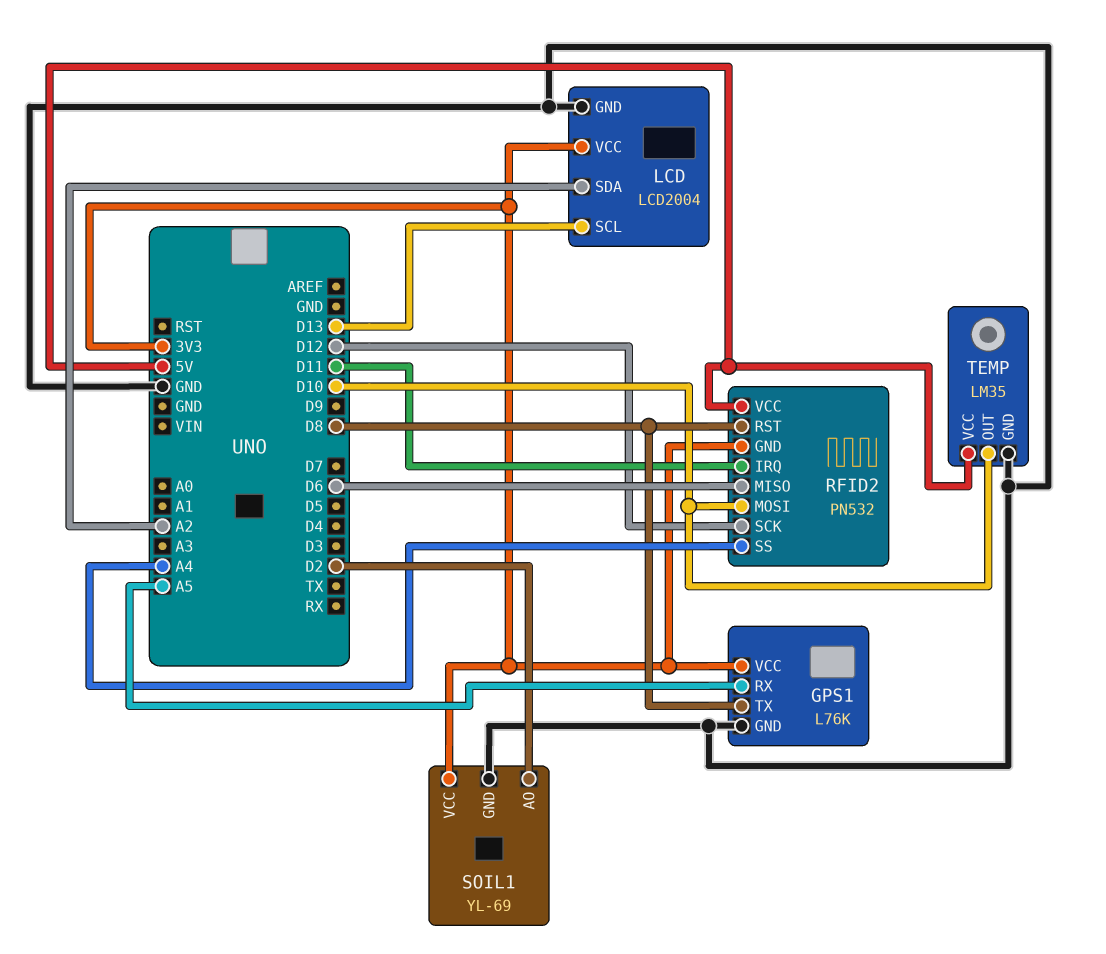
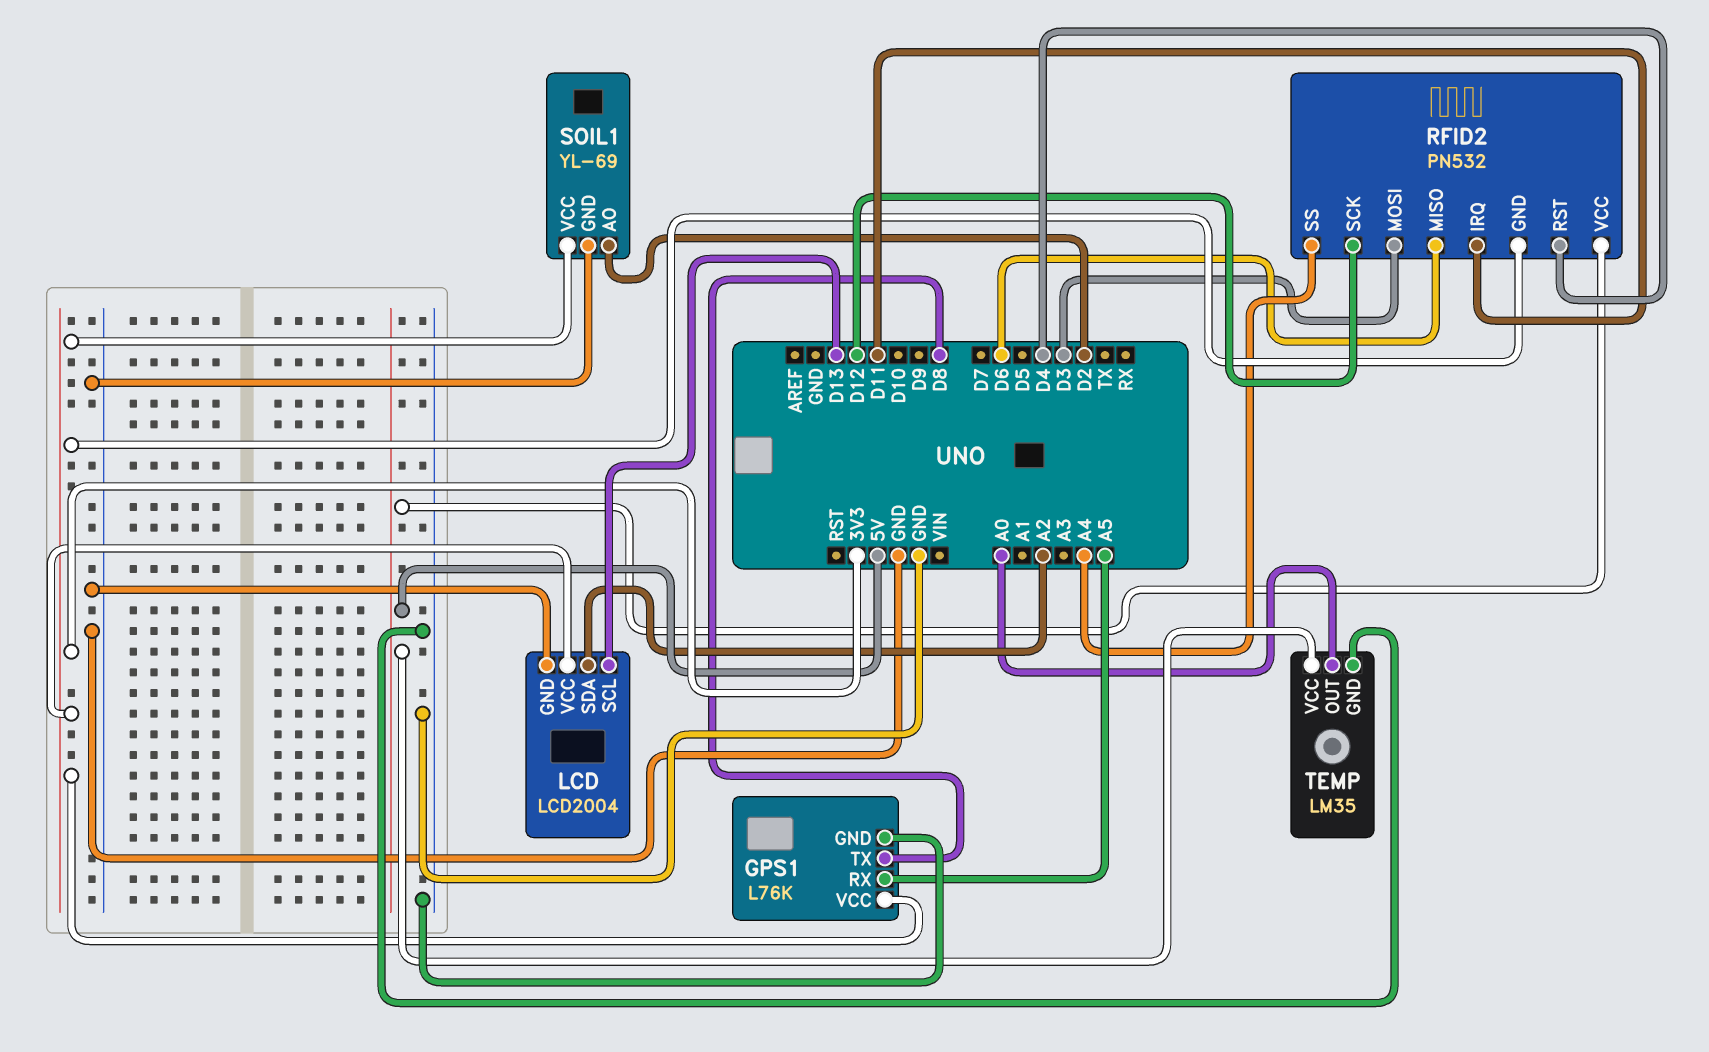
RFID2 pin MOSI: D10 -> D3
RFID2 pin RST: D8 -> D4
TEMP pin OUT: D10 -> A0

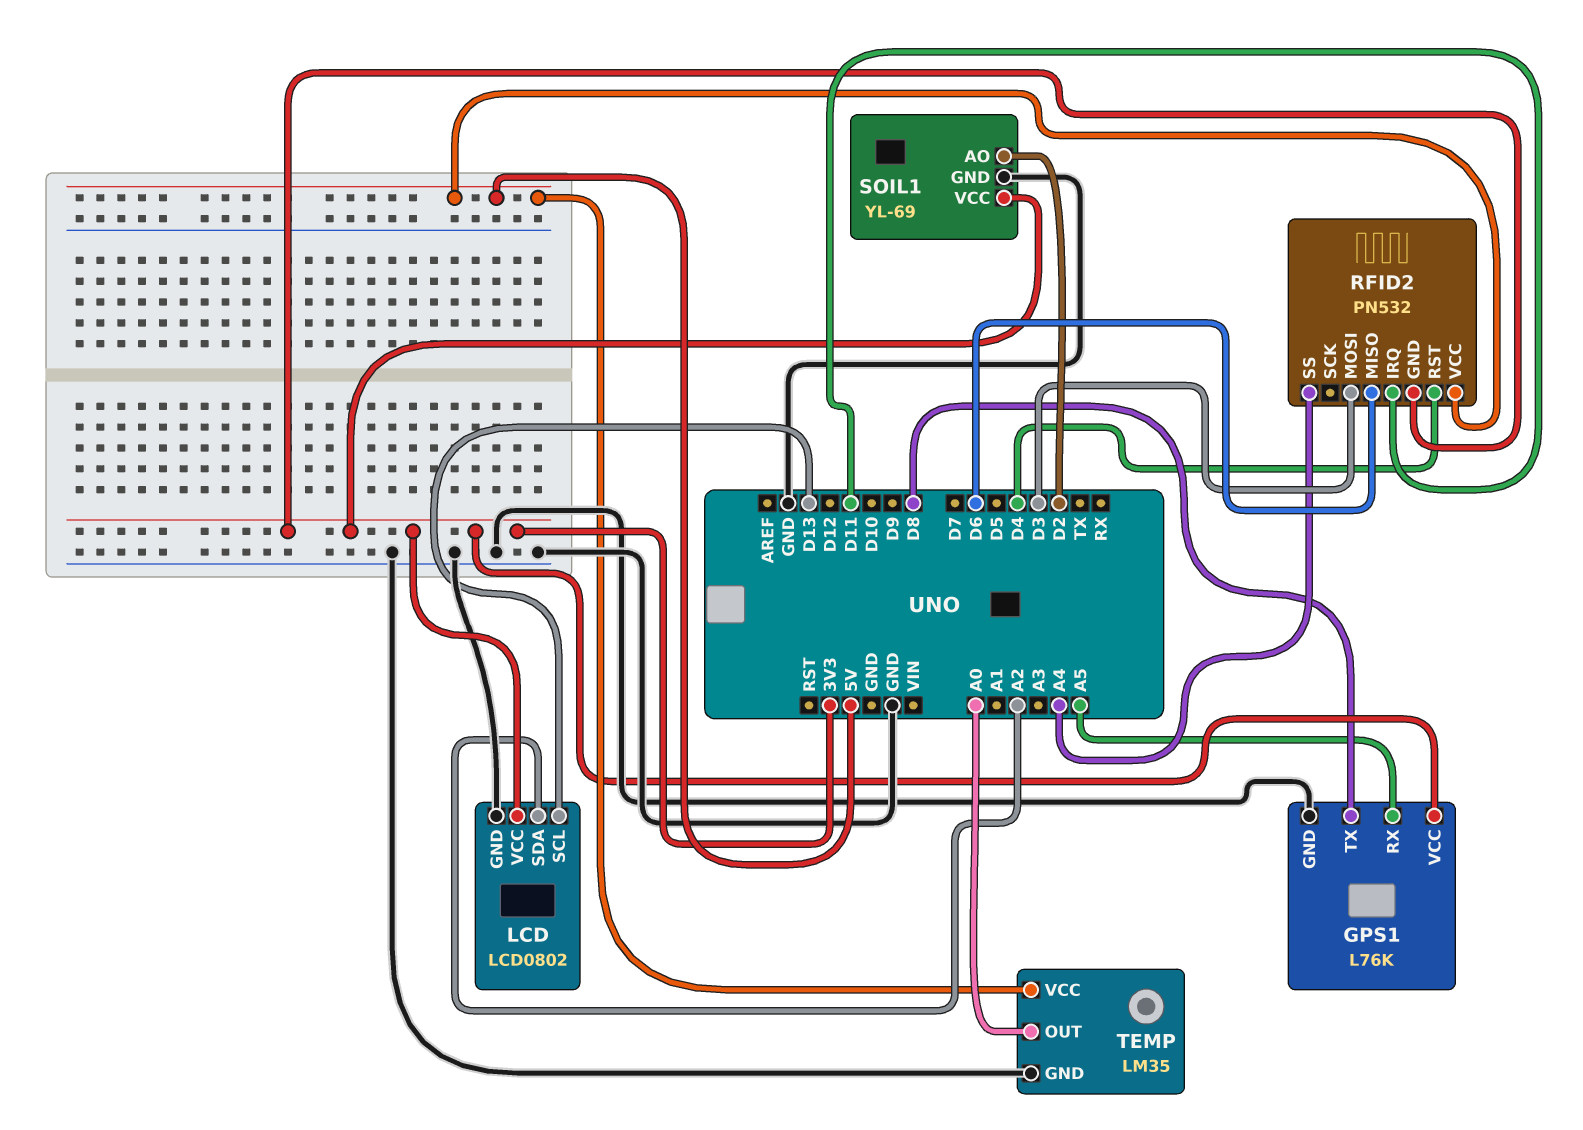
LCD: LCD2004 -> LCD0802
RFID2 pin SCK: D12 -> none

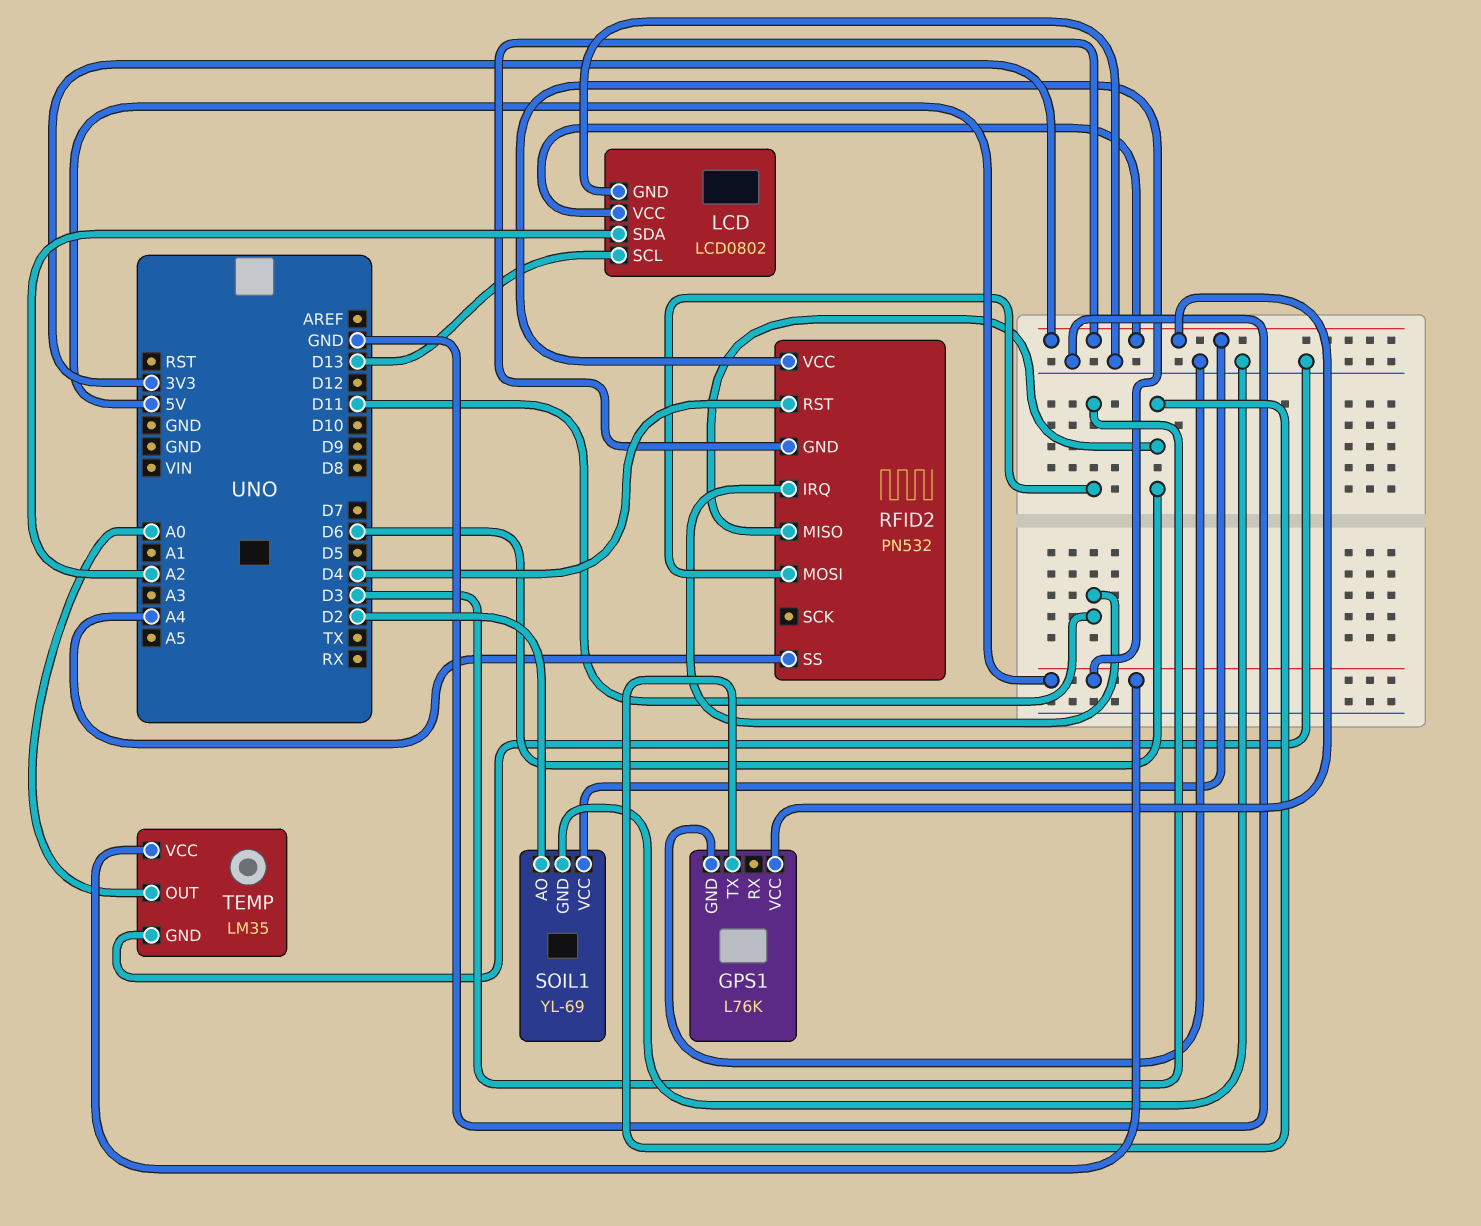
GPS1 pin RX: A5 -> none
GPS1 pin TX: D8 -> D6

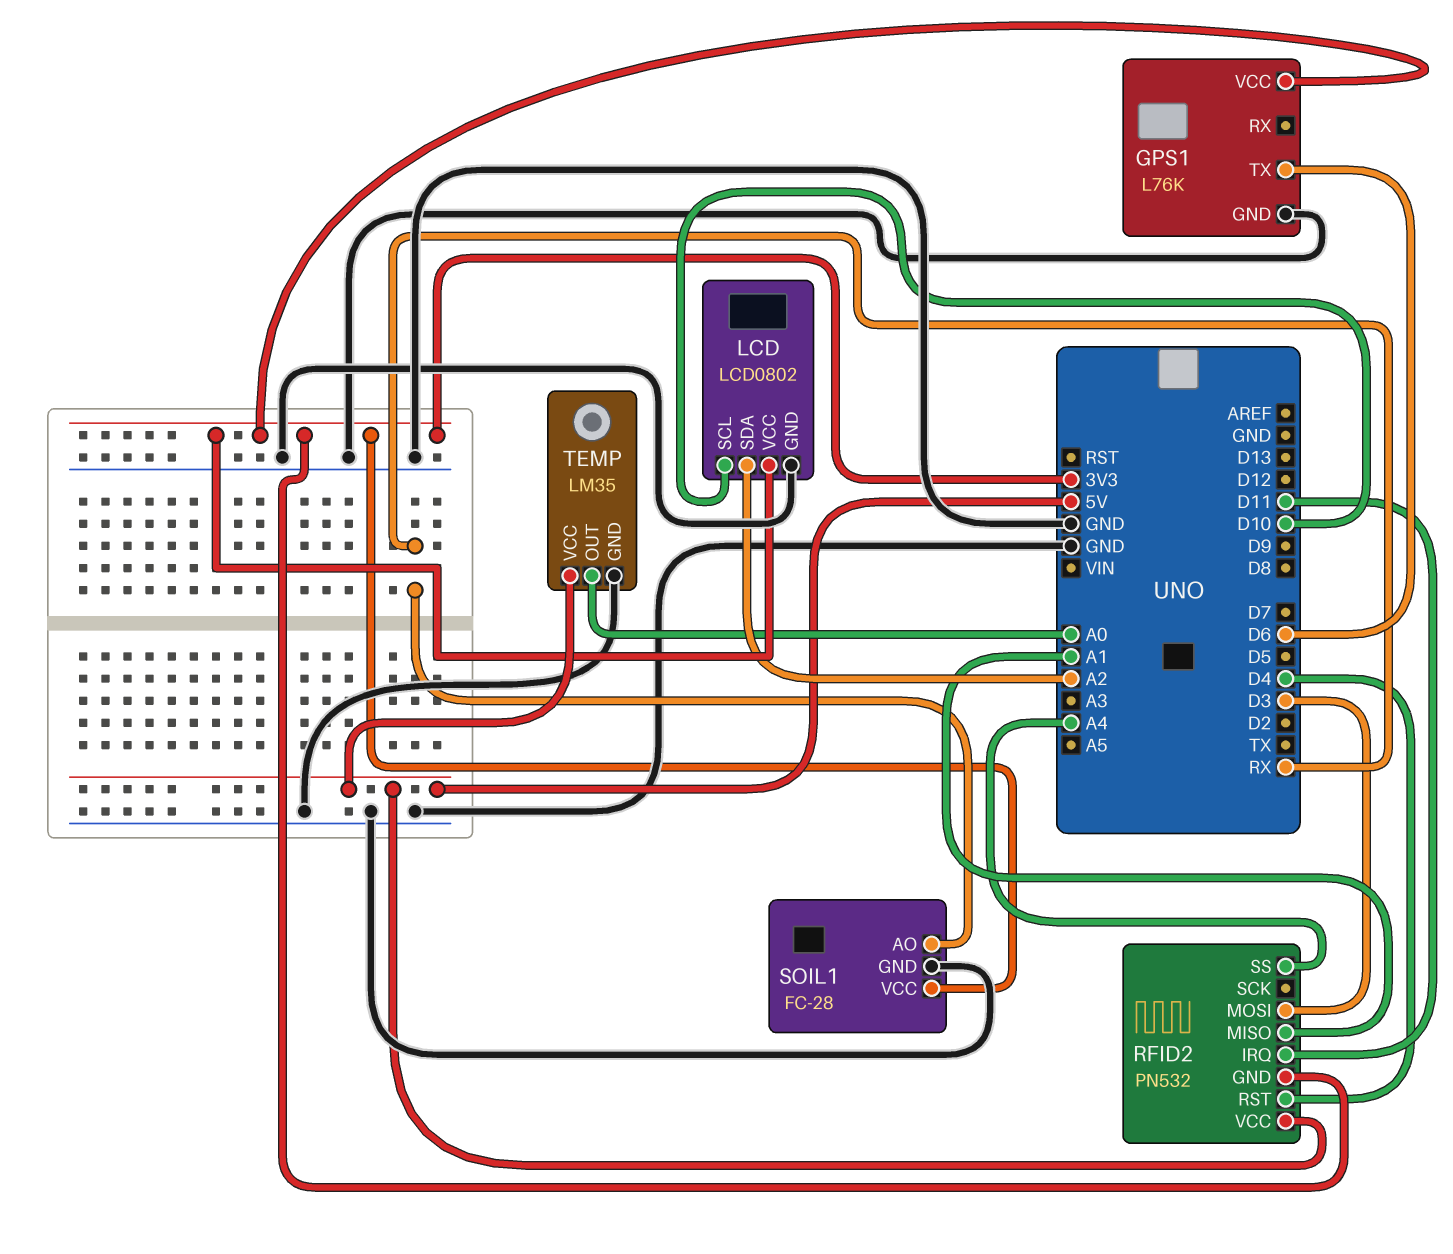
LCD pin SCL: D13 -> D10
RFID2 pin MISO: D6 -> A1
SOIL1: YL-69 -> FC-28
SOIL1 pin AO: D2 -> RX

